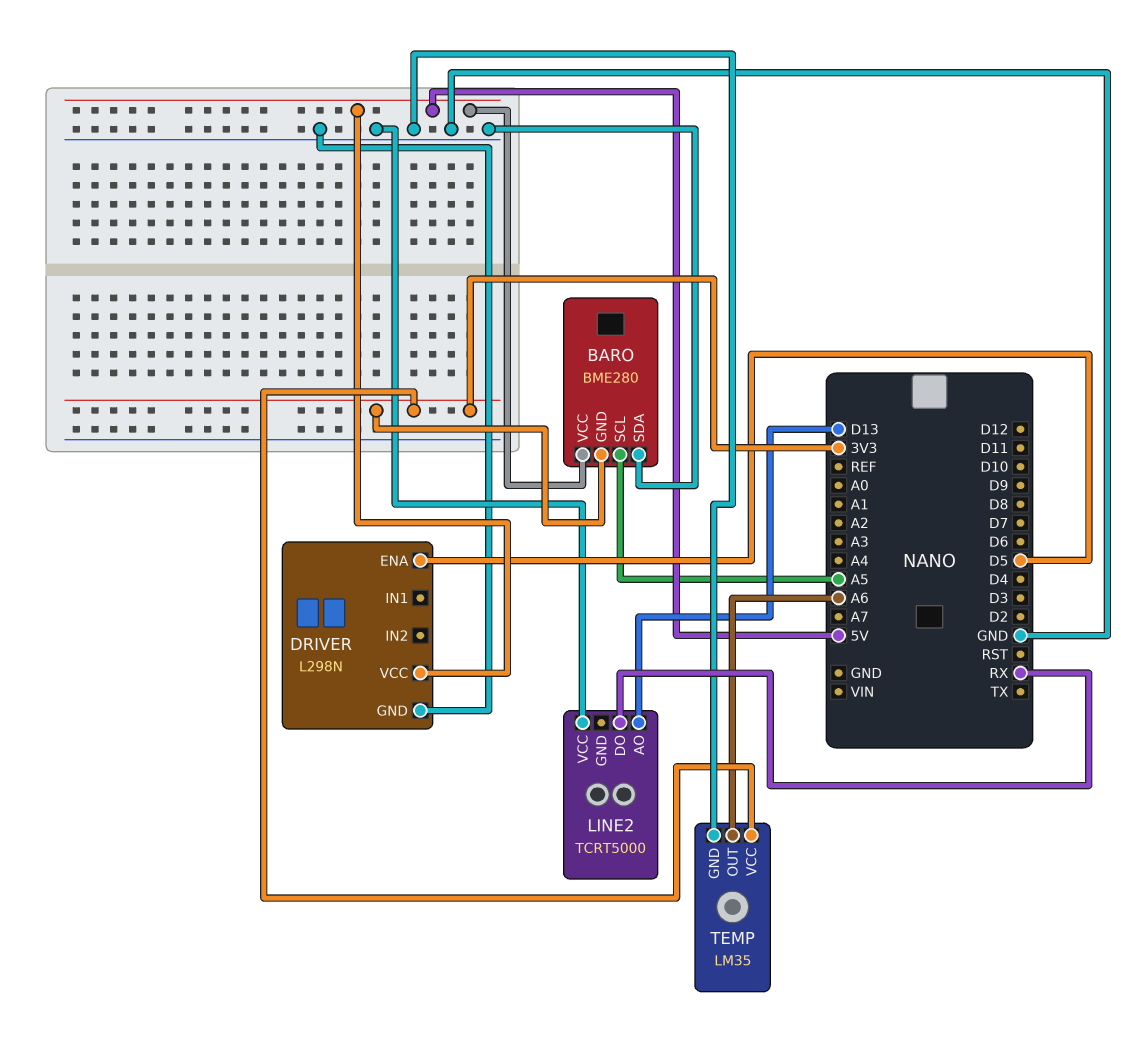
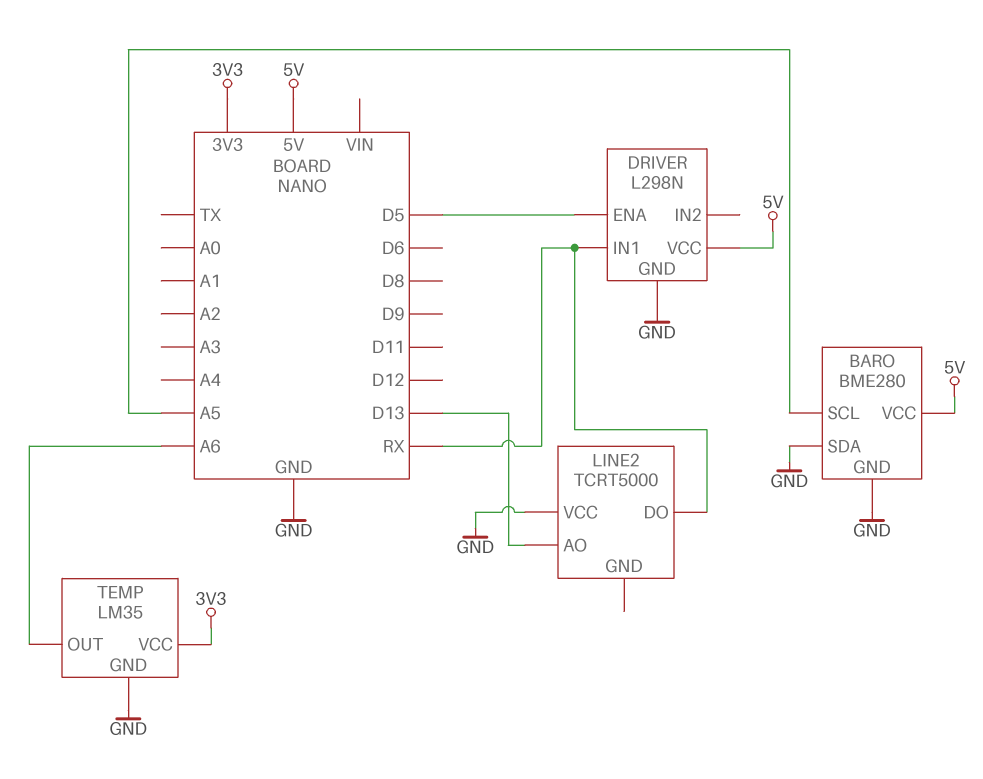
BARO pin GND: 3V3 -> GND
DRIVER pin IN1: none -> RX

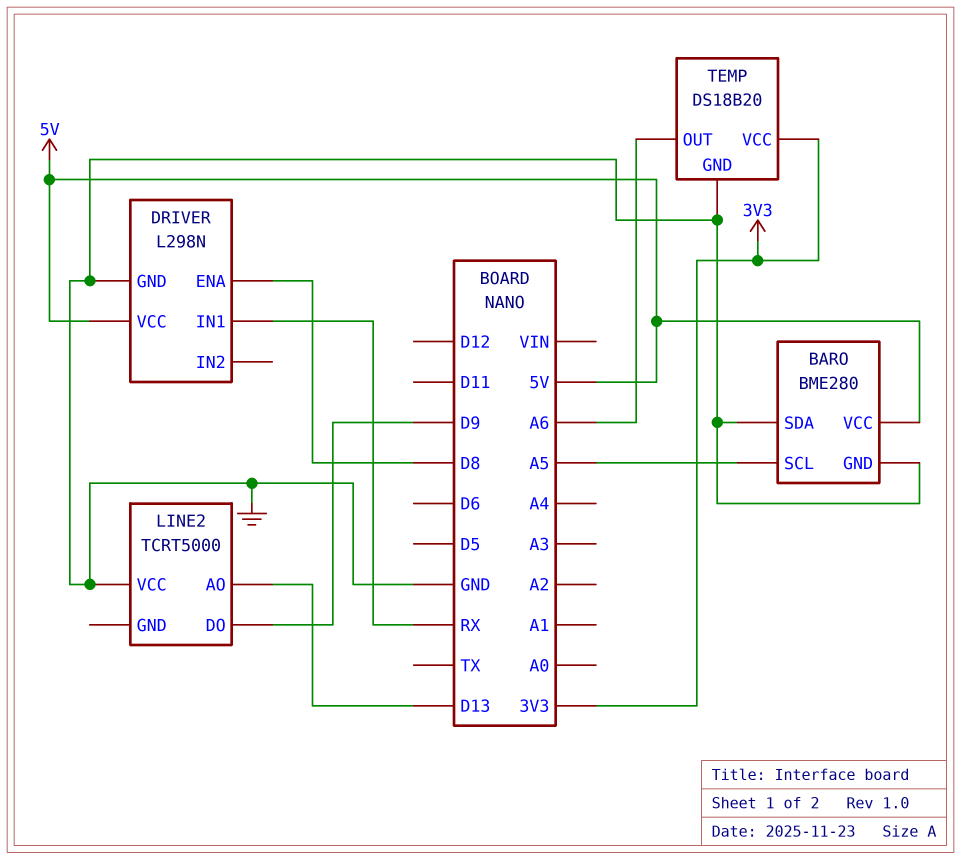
DRIVER pin ENA: D5 -> D8
LINE2 pin DO: RX -> D9
TEMP: LM35 -> DS18B20

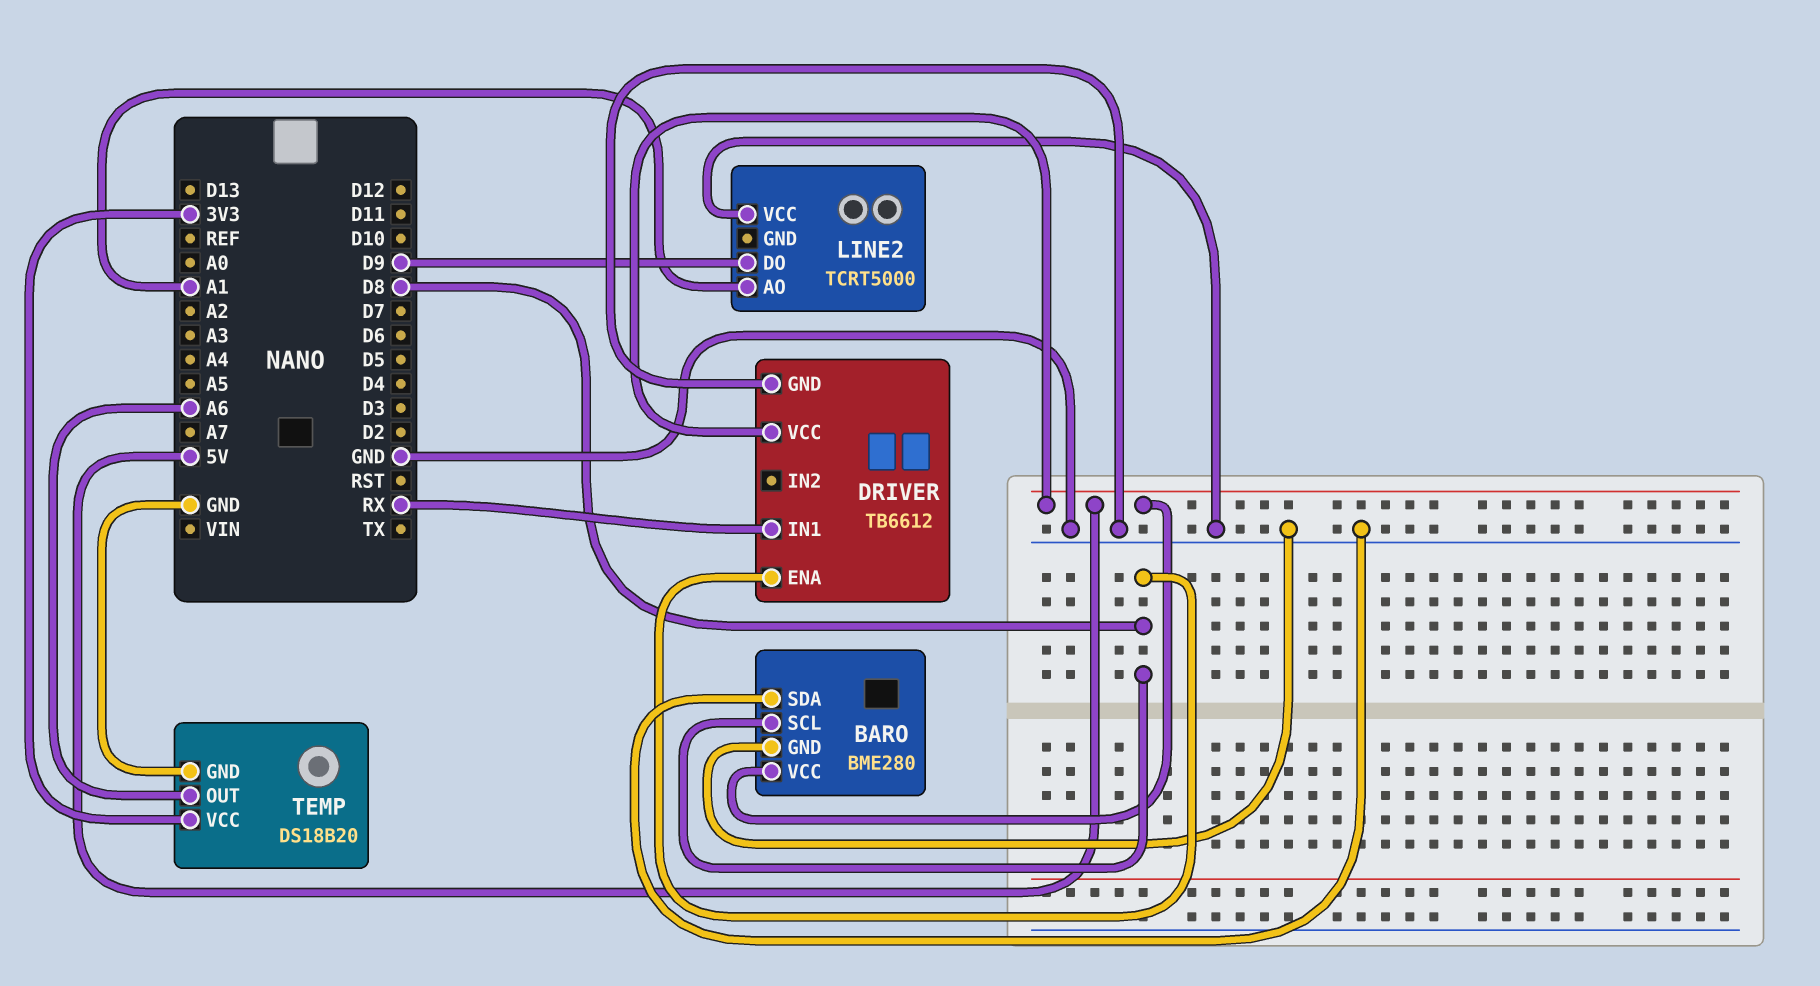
BARO pin SCL: A5 -> D8
DRIVER: L298N -> TB6612
LINE2 pin AO: D13 -> A1

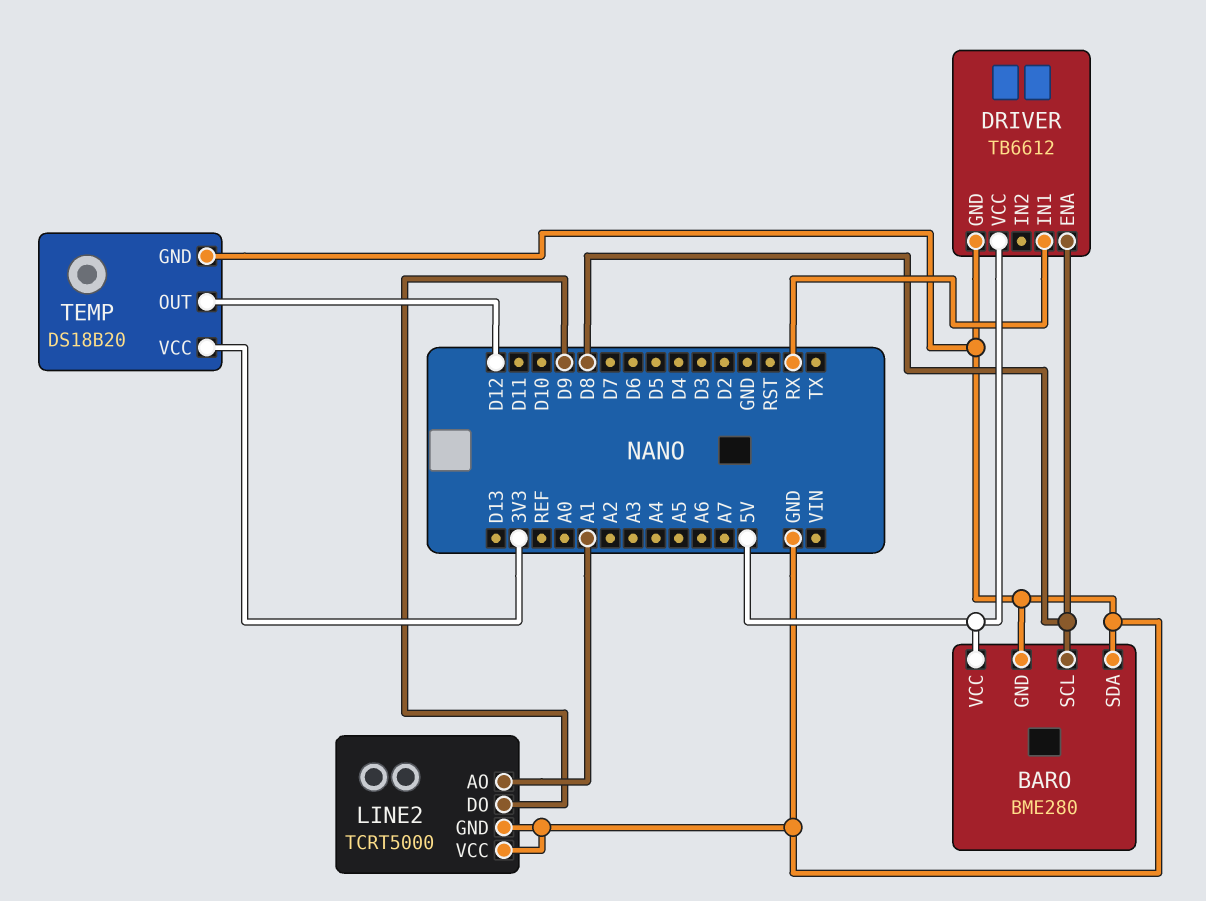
LINE2 pin GND: none -> GND
TEMP pin OUT: A6 -> D12

